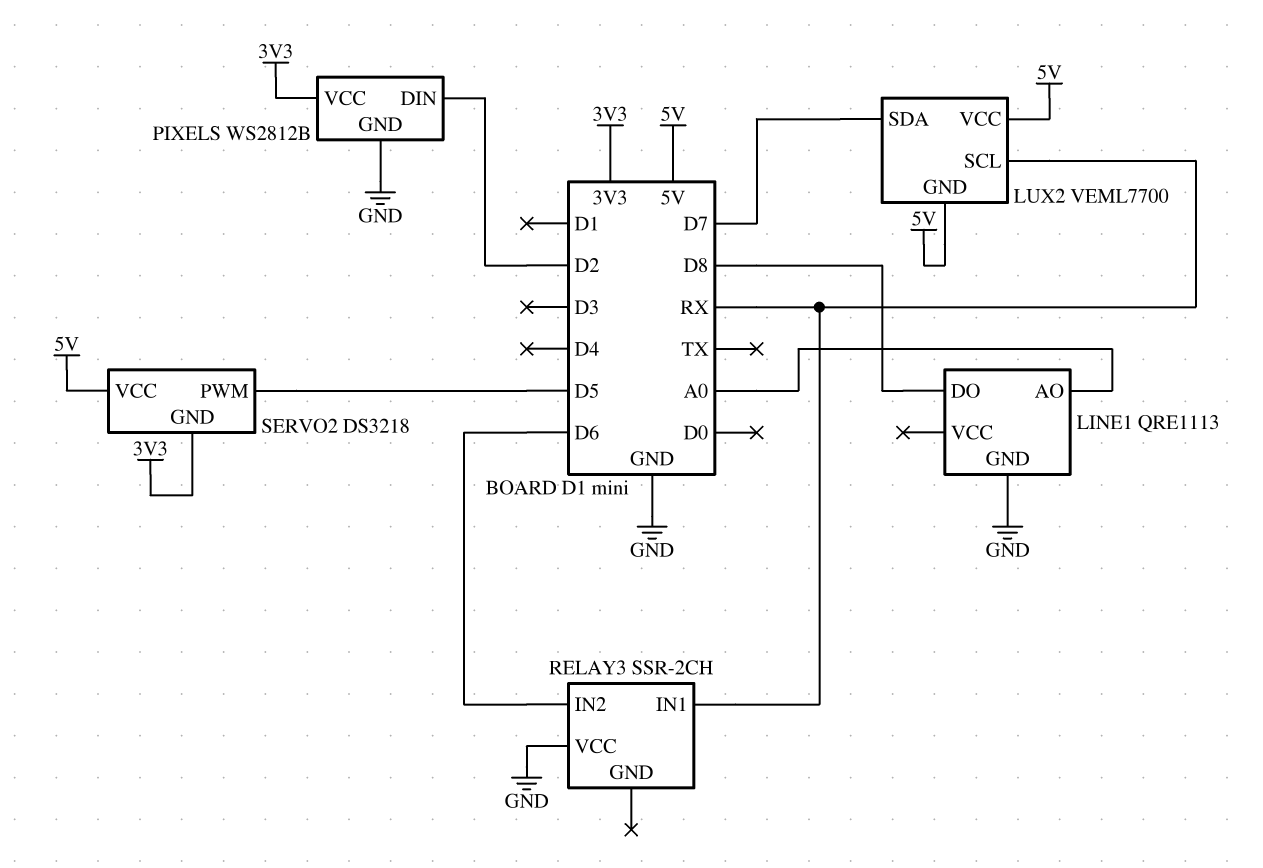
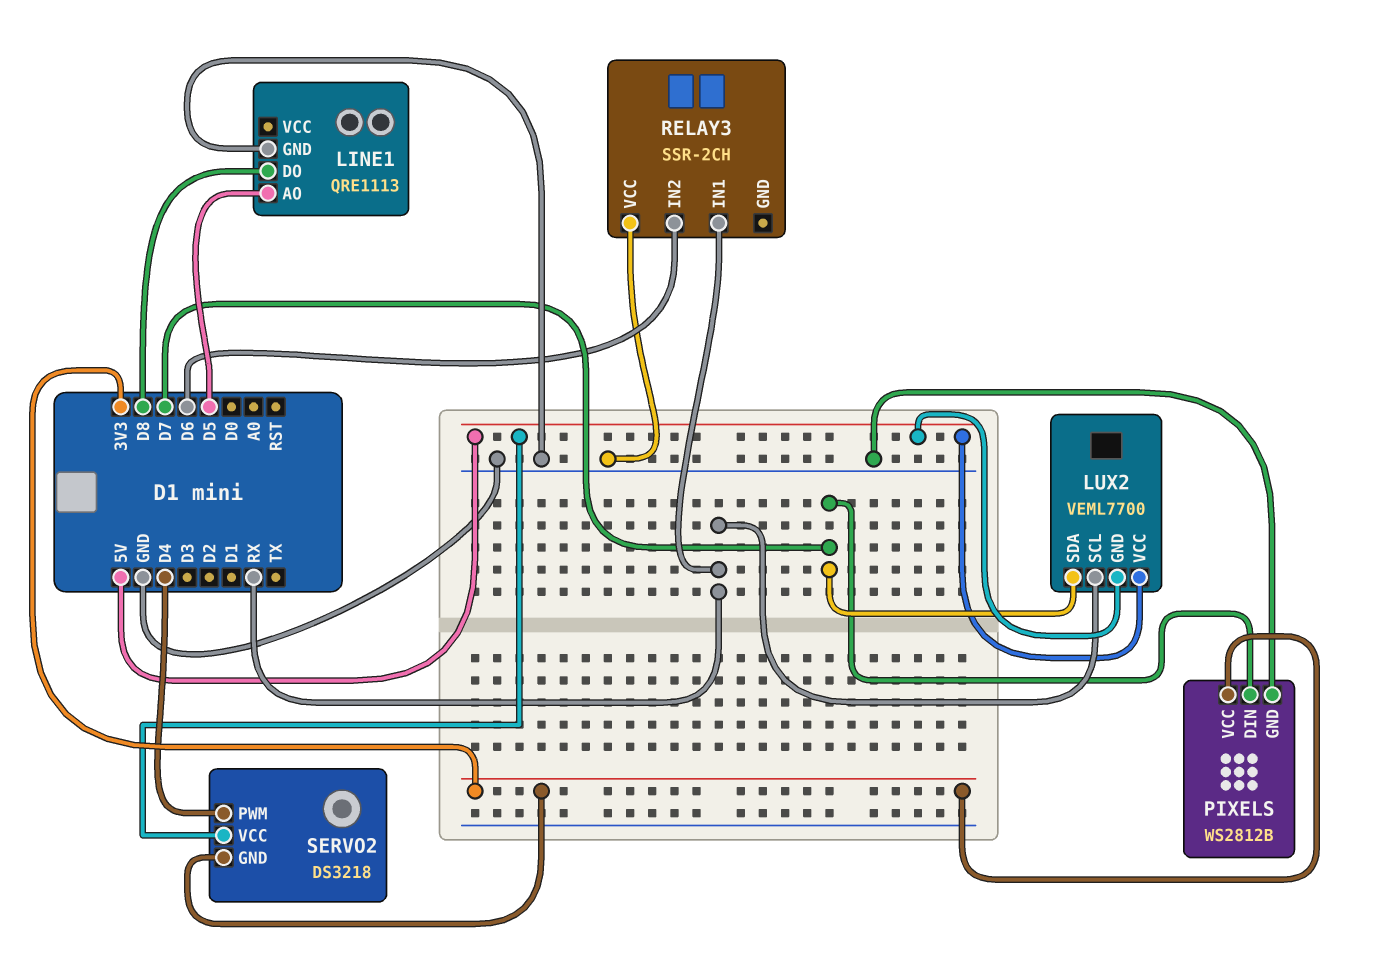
LINE1 pin AO: A0 -> D5
PIXELS pin DIN: D2 -> D7
SERVO2 pin PWM: D5 -> D4

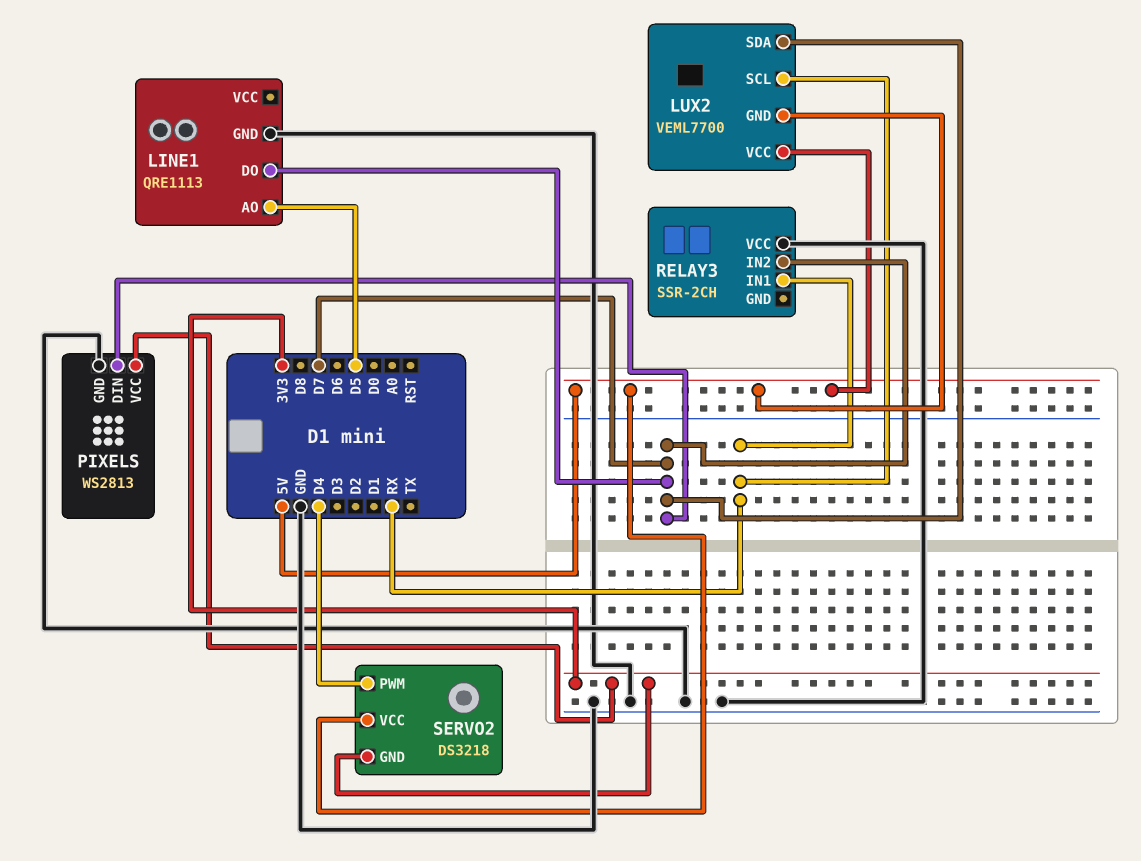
LINE1 pin DO: D8 -> D7
PIXELS: WS2812B -> WS2813
RELAY3 pin IN2: D6 -> D7

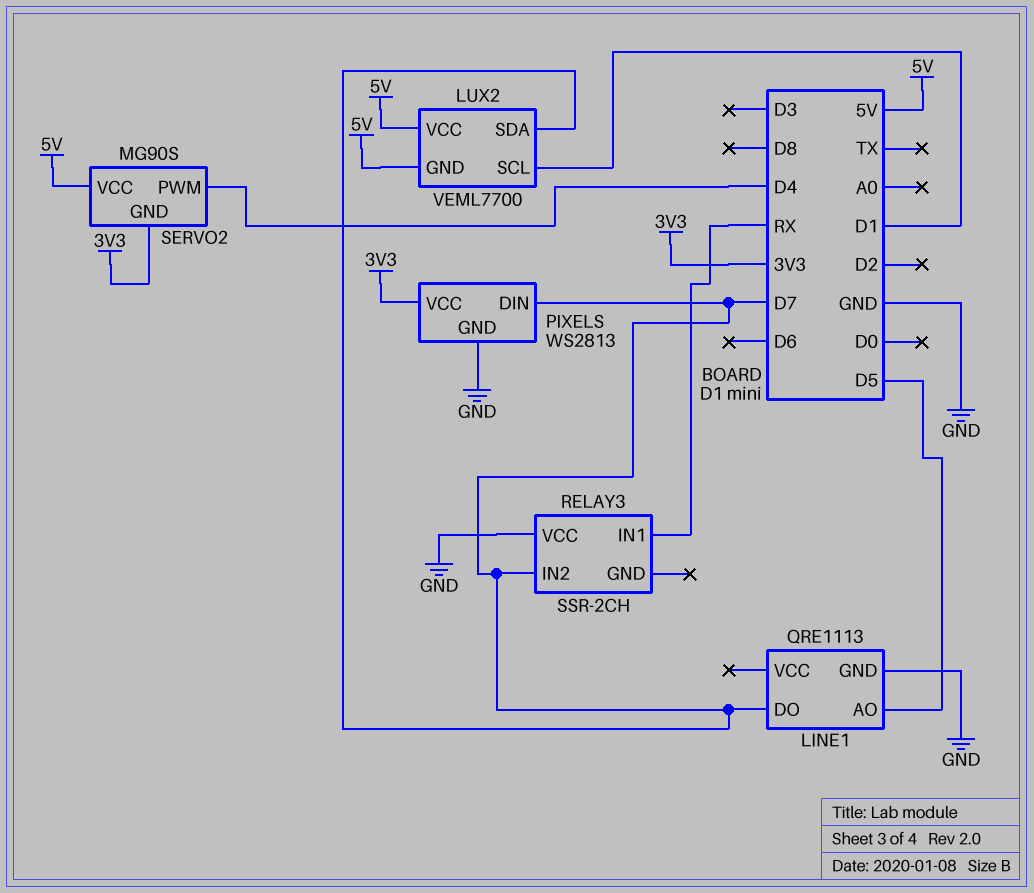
LUX2 pin SCL: RX -> D1
SERVO2: DS3218 -> MG90S

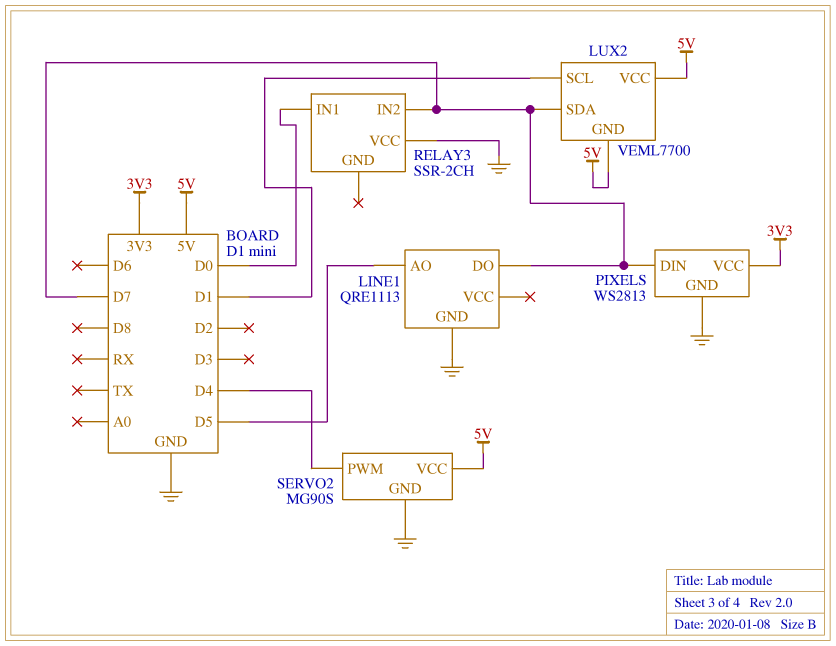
RELAY3 pin IN1: RX -> D0
SERVO2 pin GND: 3V3 -> GND

